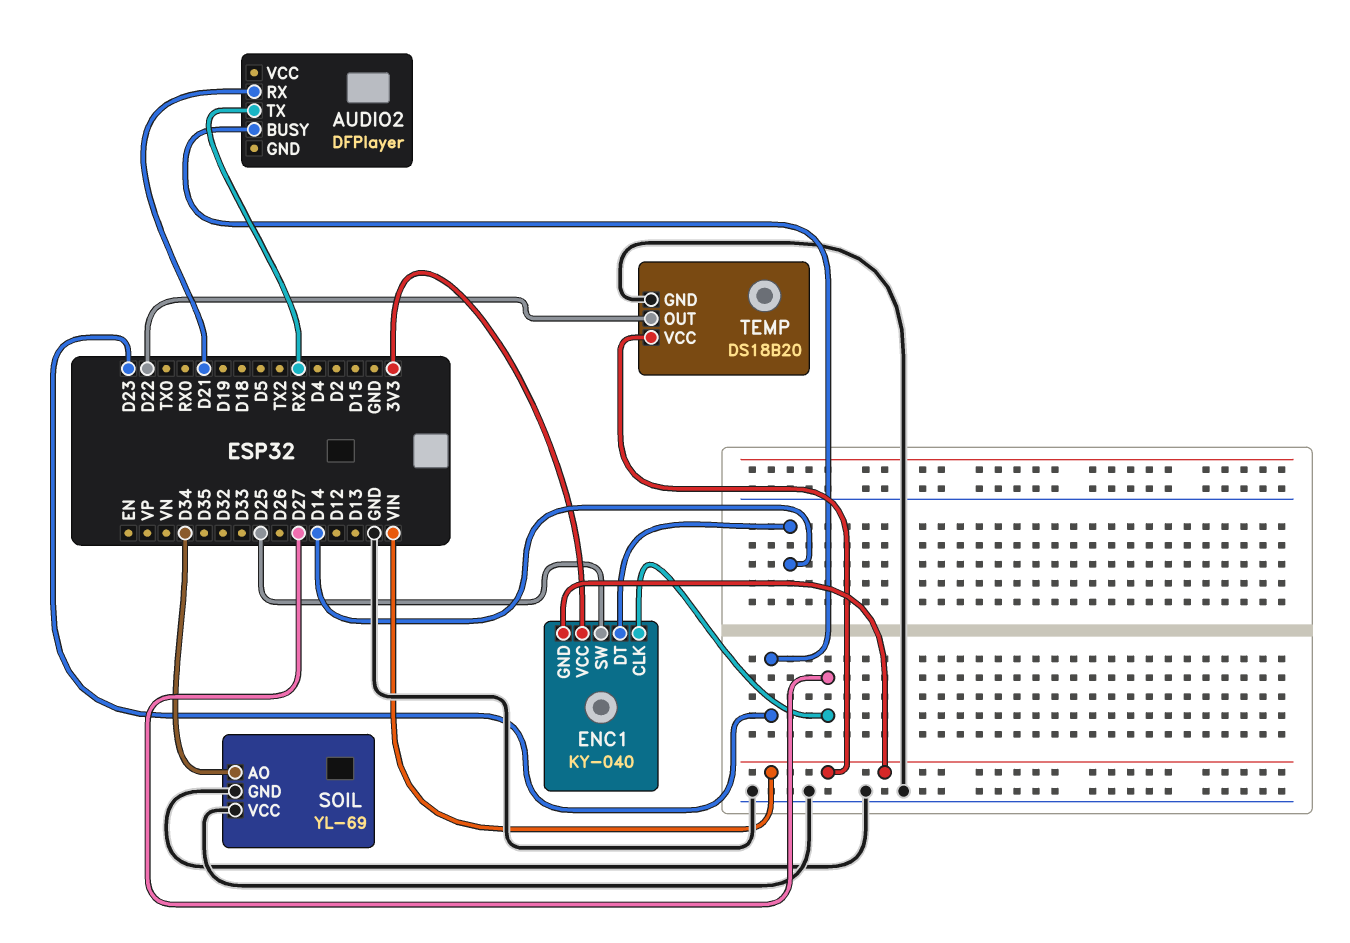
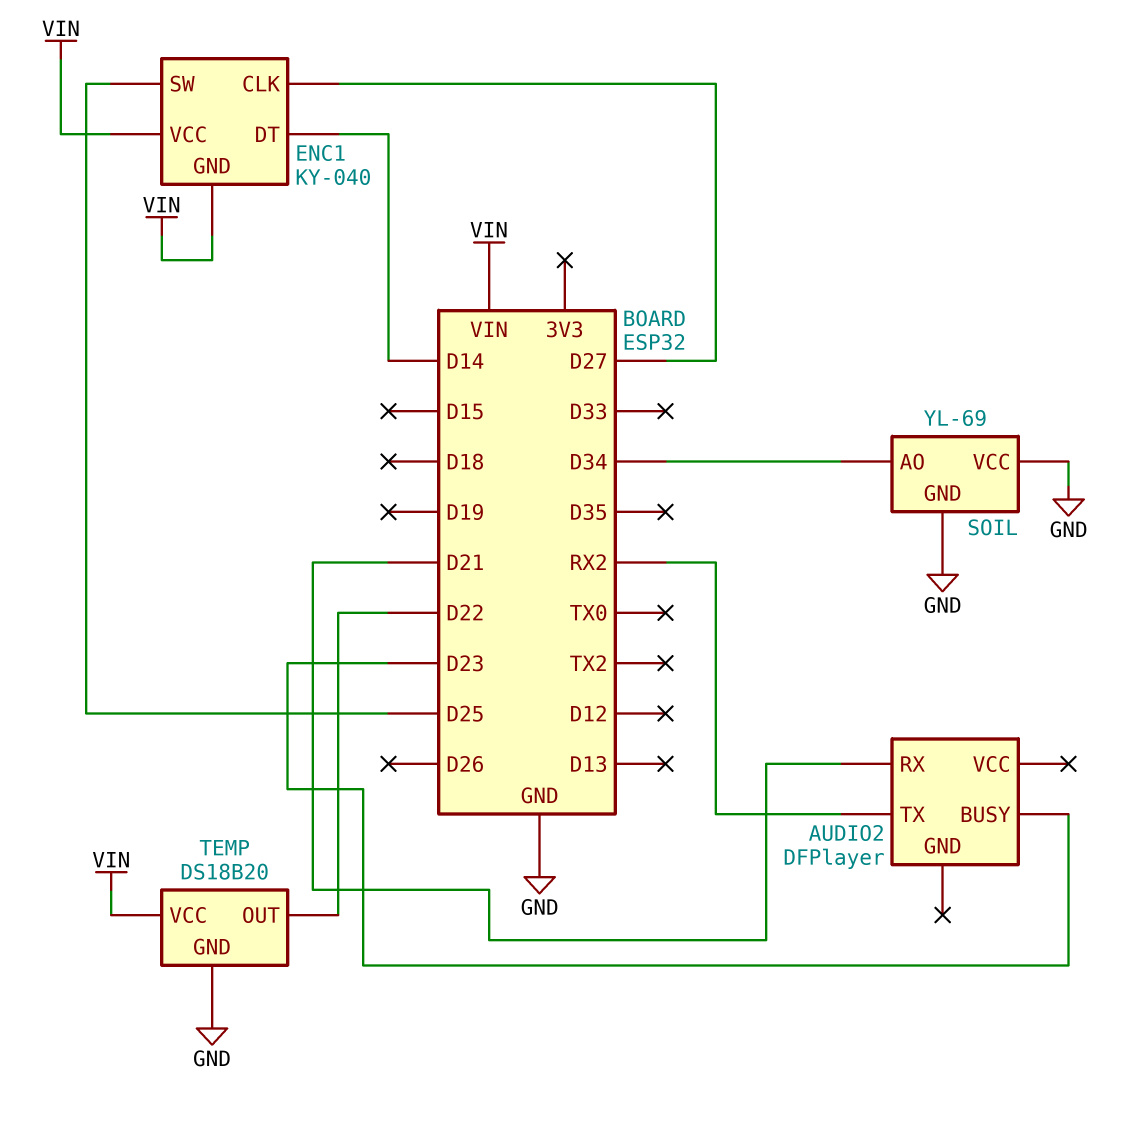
ENC1 pin VCC: 3V3 -> VIN

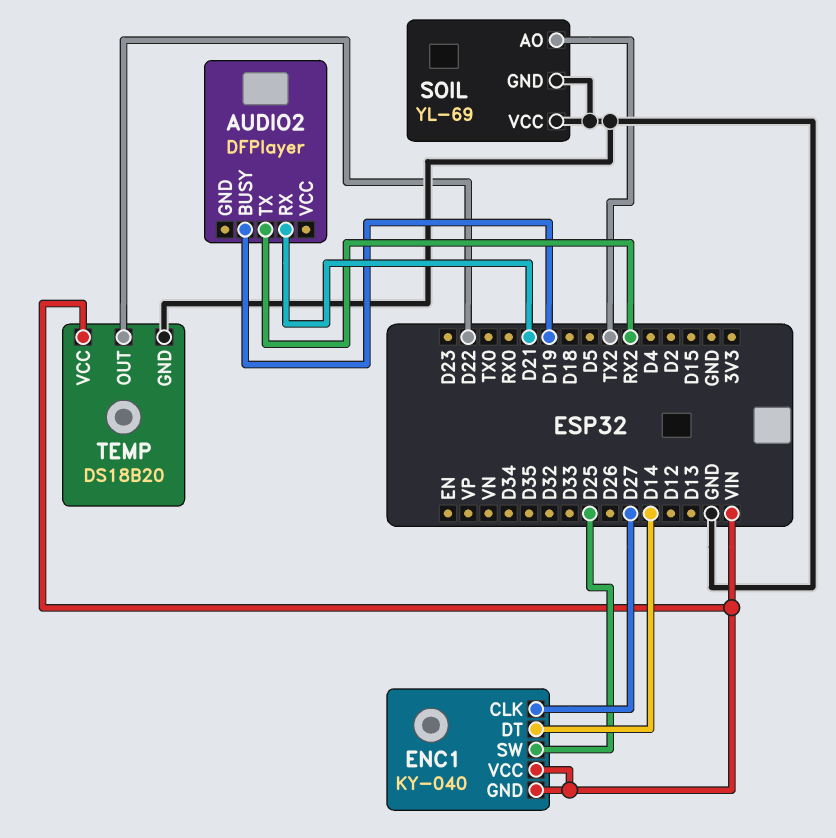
AUDIO2 pin BUSY: D23 -> D19
SOIL pin AO: D34 -> TX2

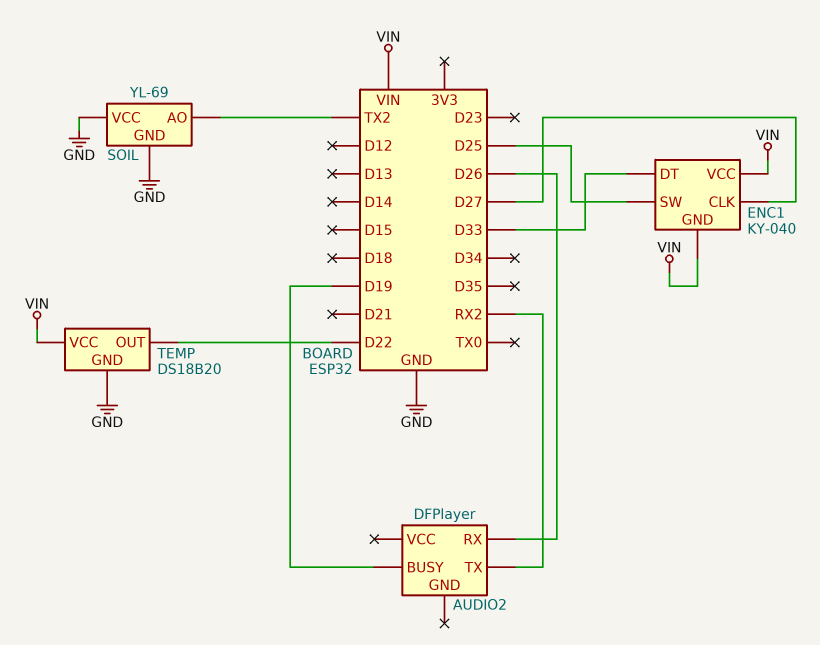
AUDIO2 pin RX: D21 -> D26
ENC1 pin DT: D14 -> D33

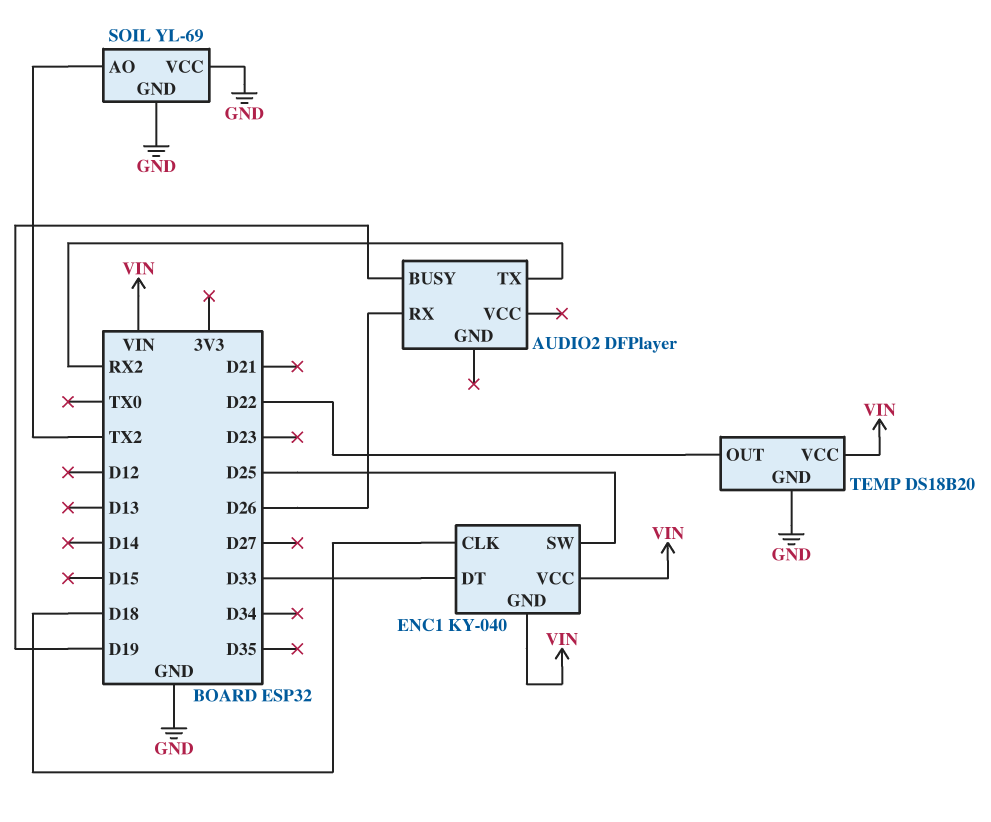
ENC1 pin CLK: D27 -> D18

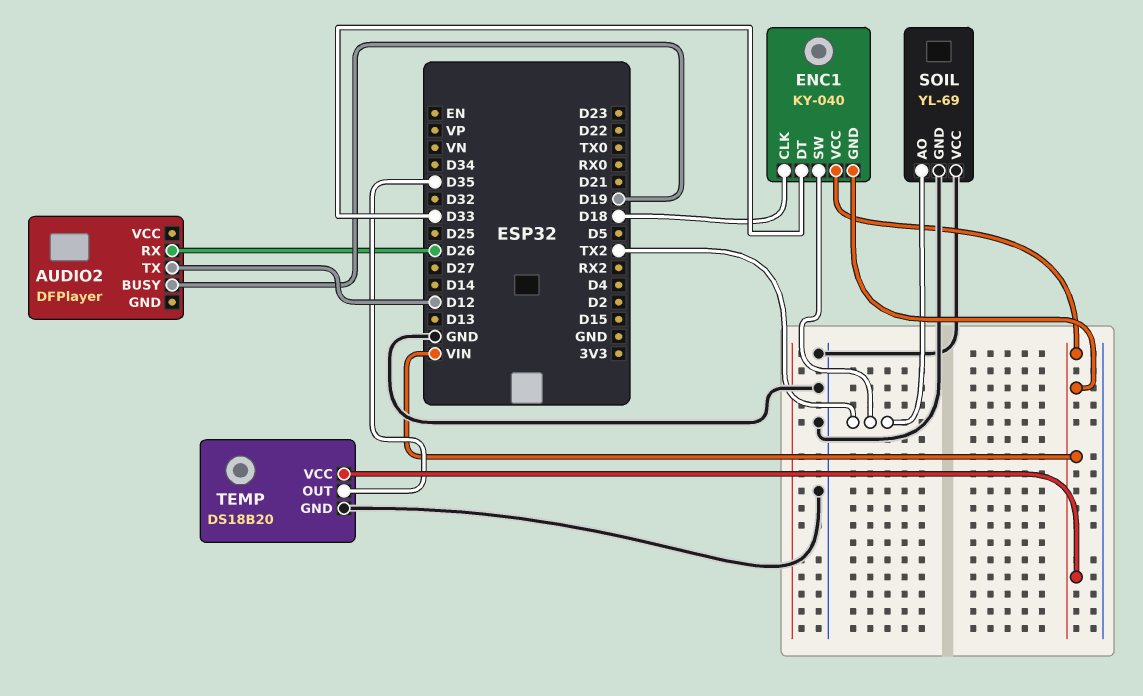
AUDIO2 pin TX: RX2 -> D12
ENC1 pin SW: D25 -> TX2
TEMP pin OUT: D22 -> D35

